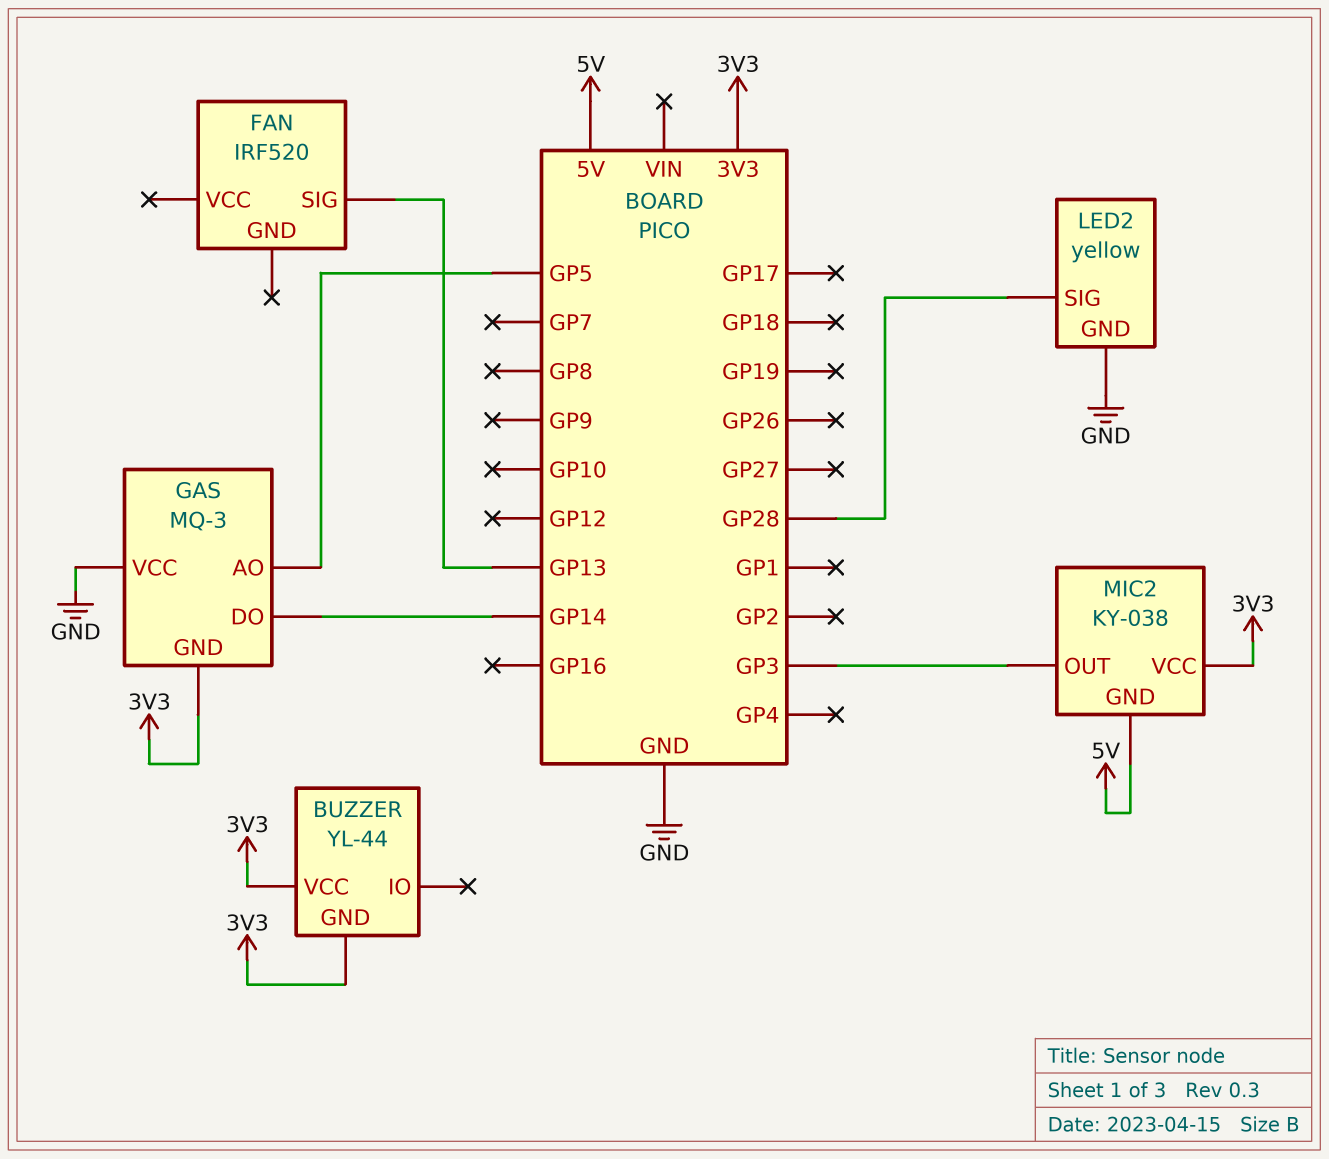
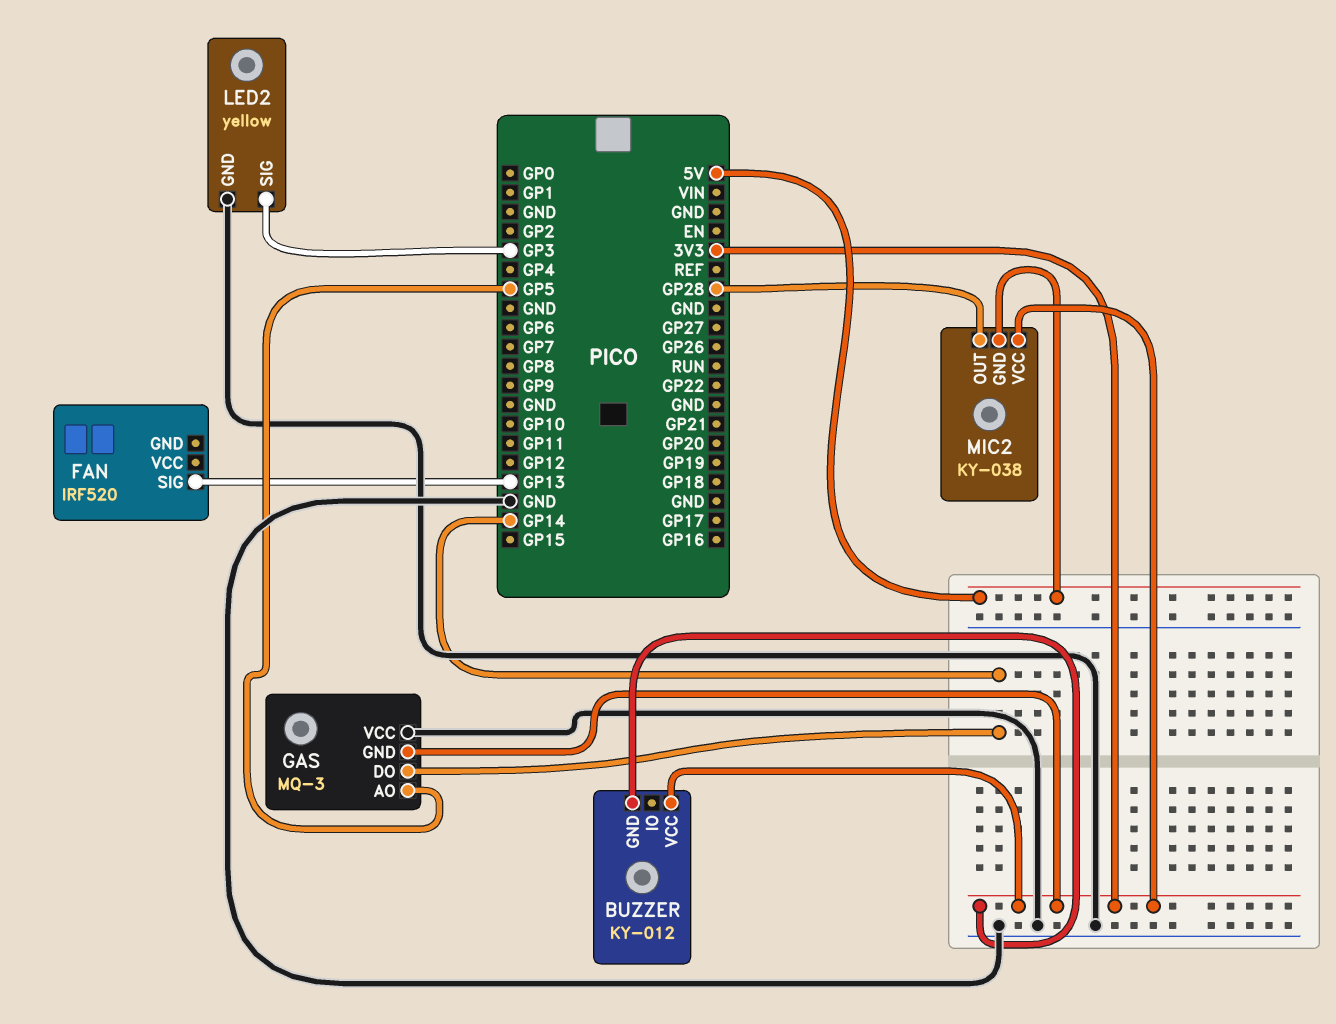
BUZZER: YL-44 -> KY-012
LED2 pin SIG: GP28 -> GP3
MIC2 pin OUT: GP3 -> GP28

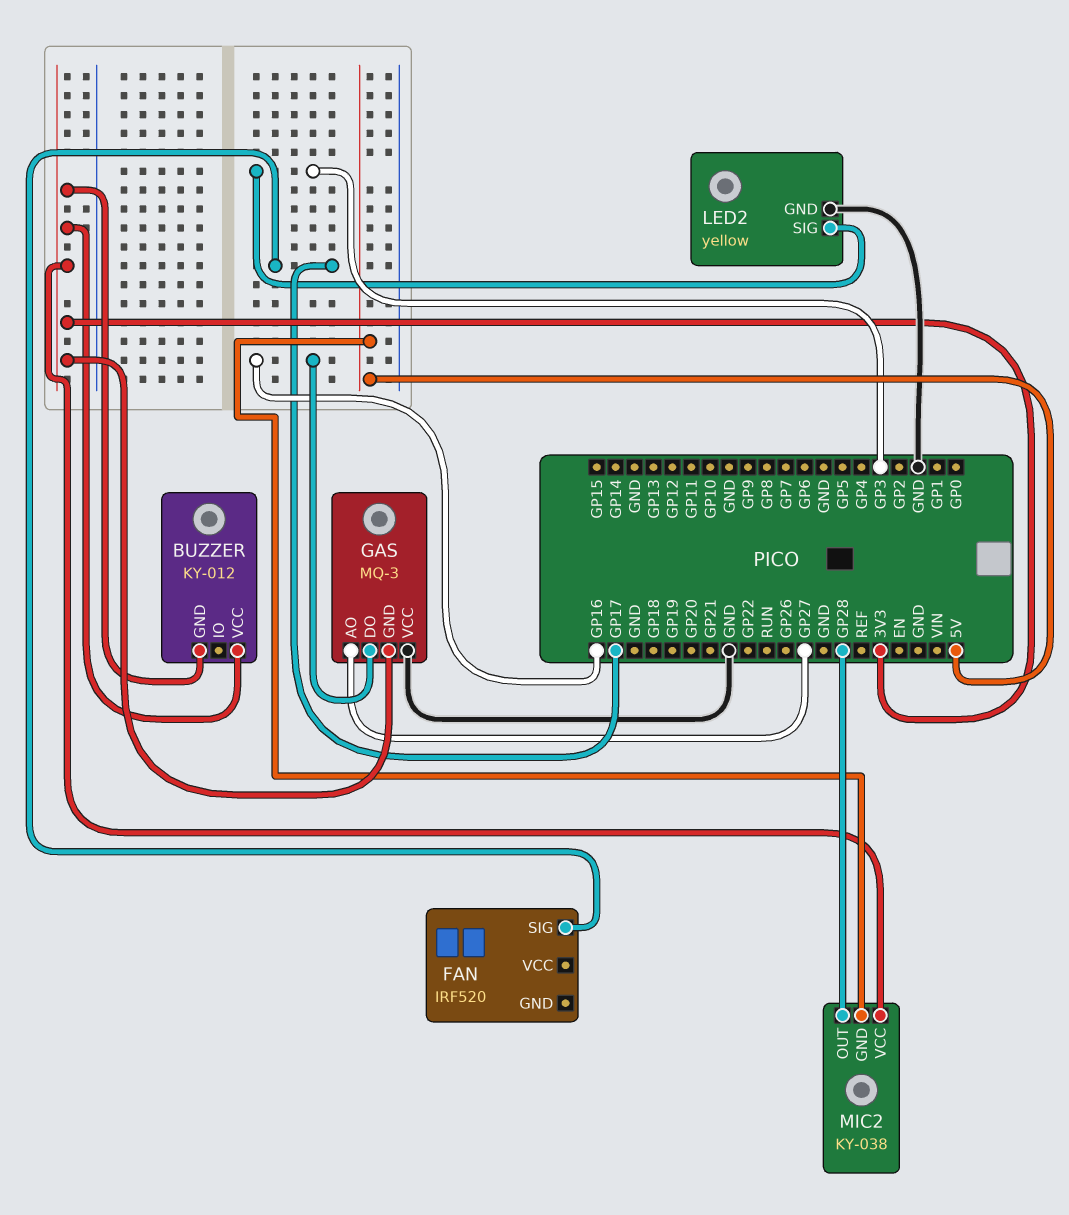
FAN pin SIG: GP13 -> GP17
GAS pin AO: GP5 -> GP27
GAS pin DO: GP14 -> GP16

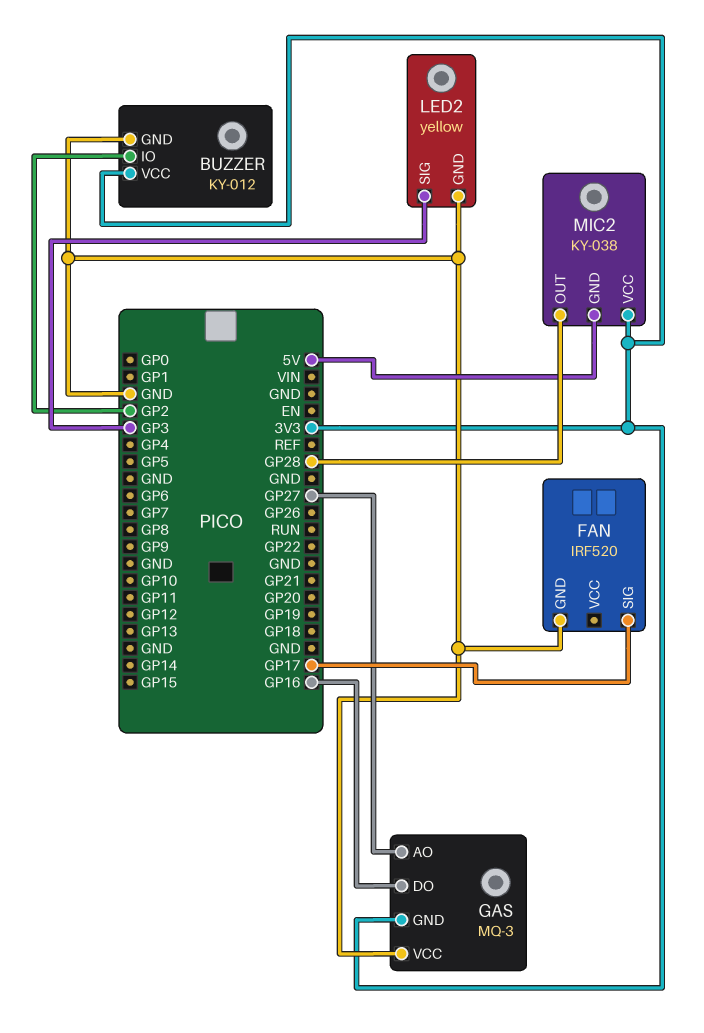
BUZZER pin GND: 3V3 -> GND
BUZZER pin IO: none -> GP2
FAN pin GND: none -> GND

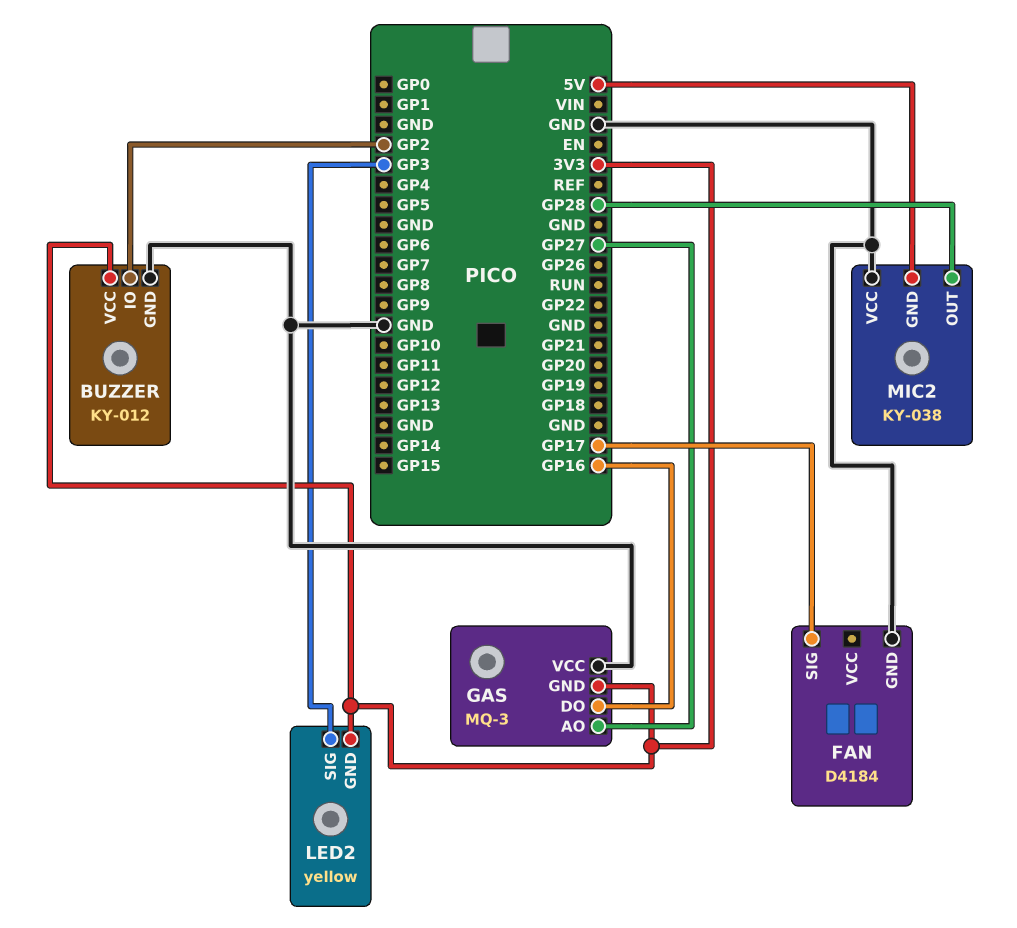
FAN: IRF520 -> D4184
LED2 pin GND: GND -> 3V3
MIC2 pin VCC: 3V3 -> GND

